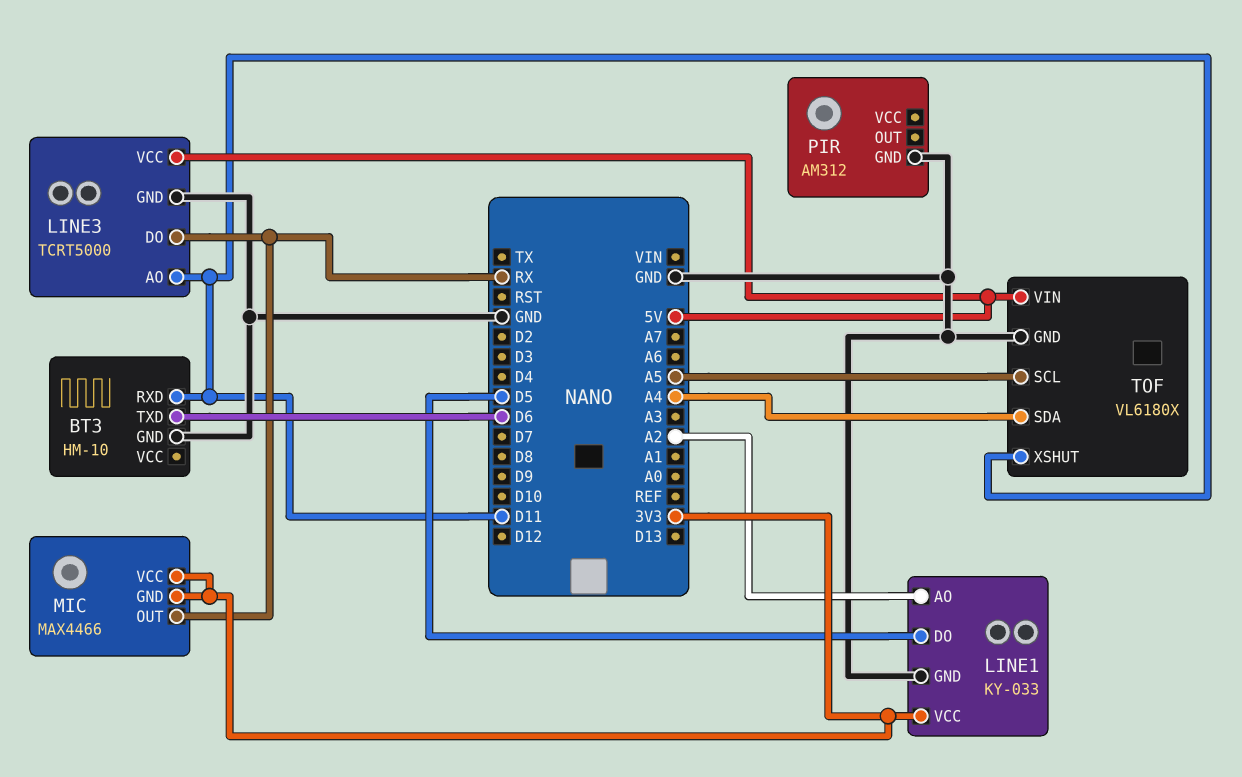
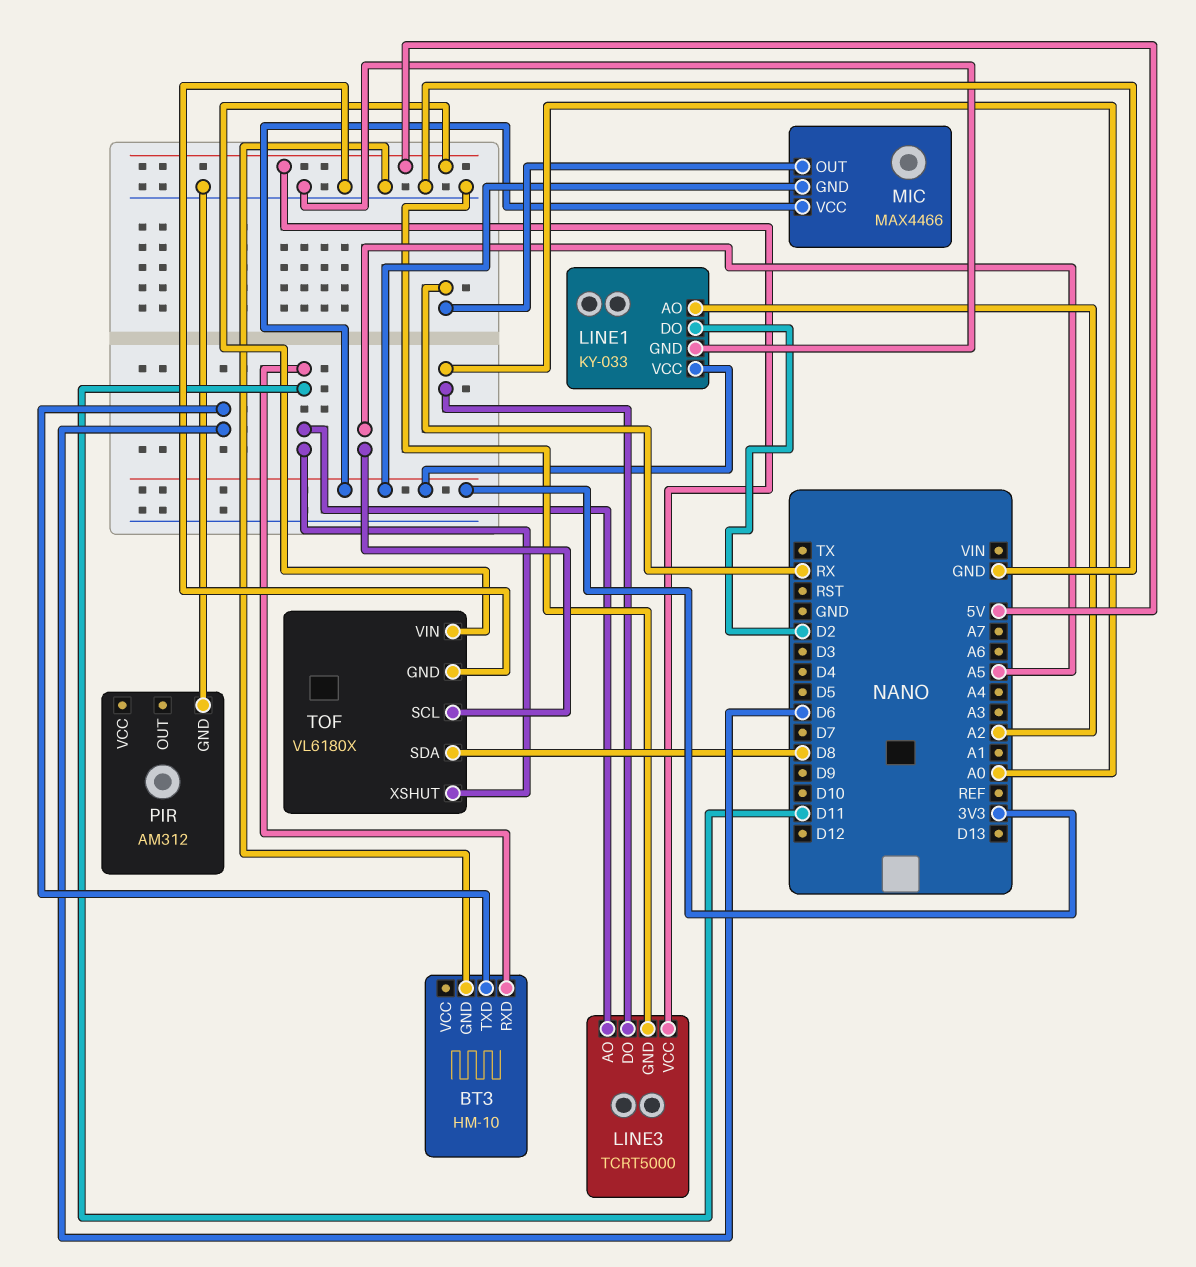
LINE1 pin DO: D5 -> D2
LINE3 pin DO: RX -> A0
TOF pin SDA: A4 -> D8

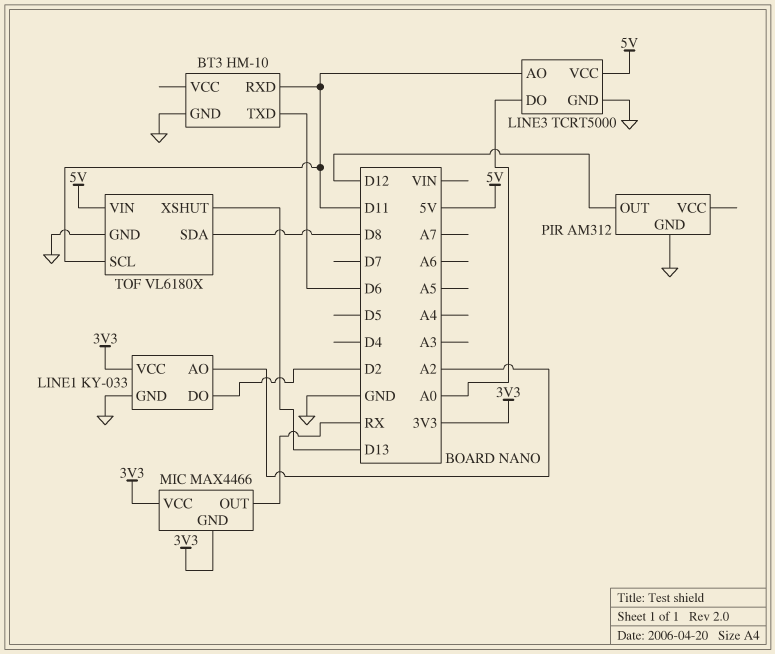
PIR pin OUT: none -> D12
TOF pin SCL: A5 -> D11
TOF pin XSHUT: D11 -> D13

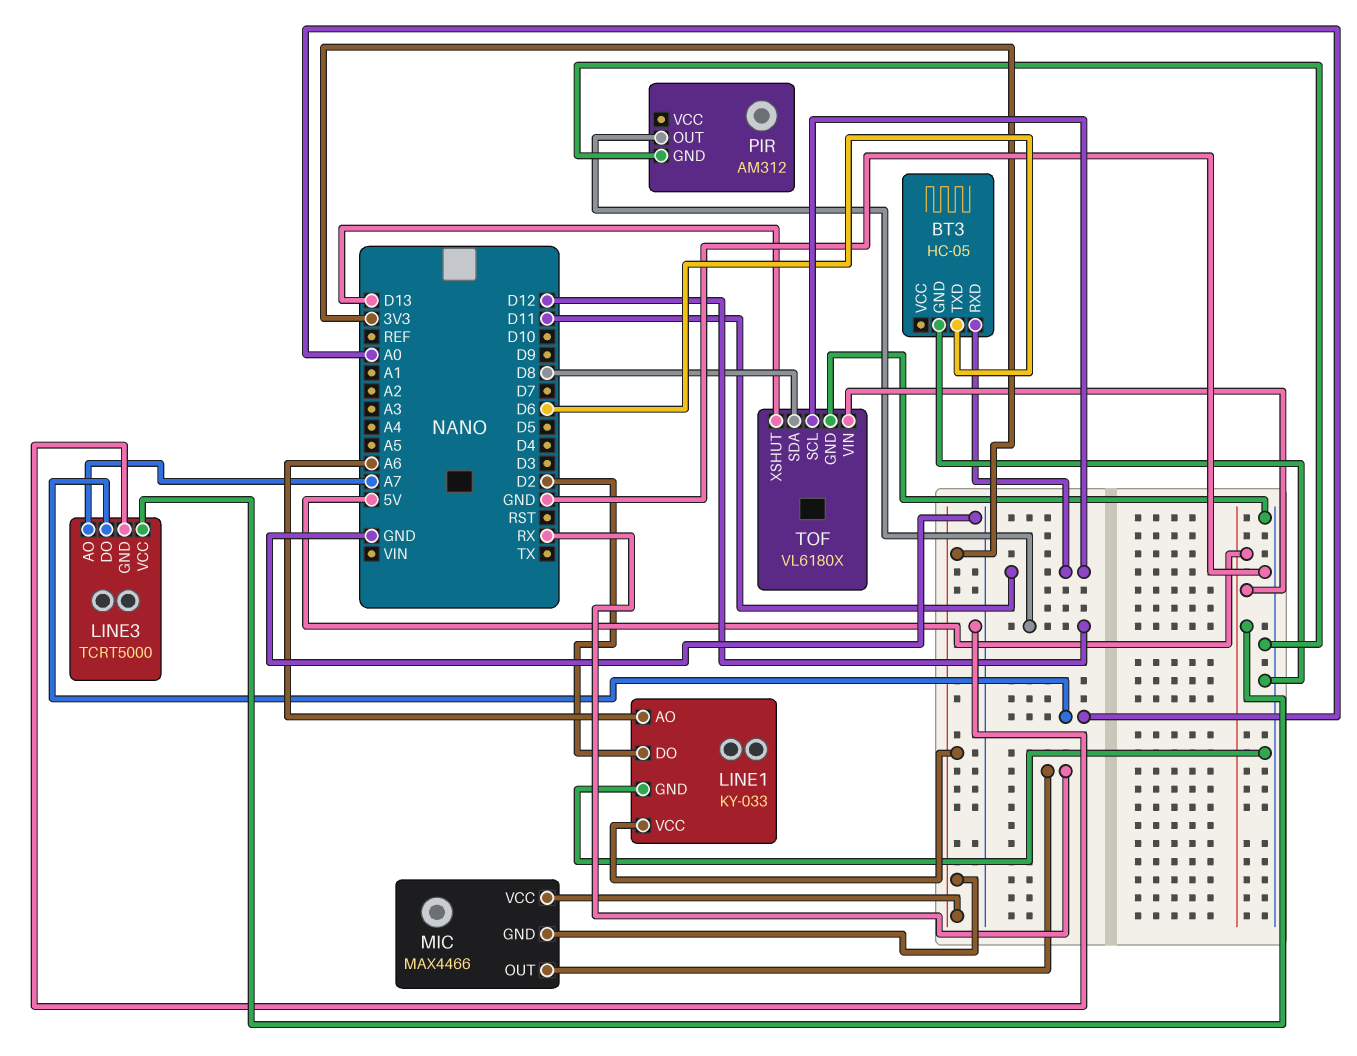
BT3: HM-10 -> HC-05
LINE1 pin AO: A2 -> A6
LINE3 pin AO: D11 -> A7

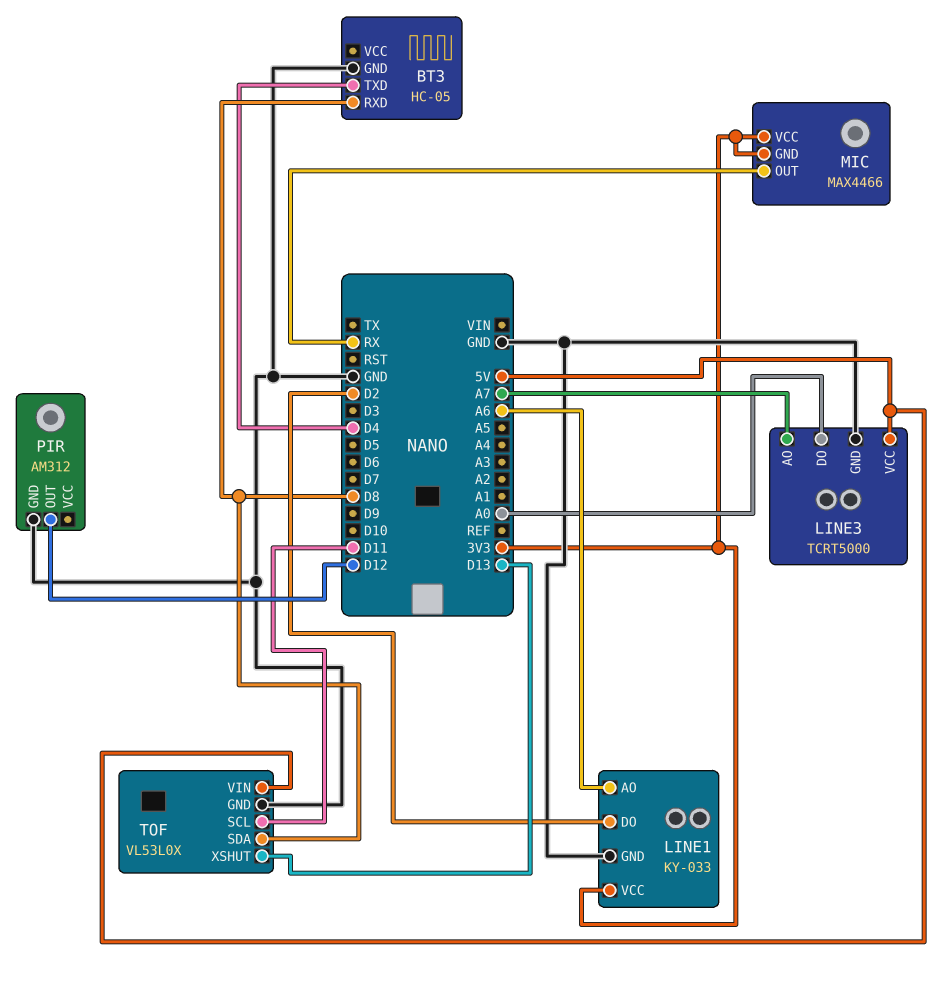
BT3 pin RXD: D11 -> D8
BT3 pin TXD: D6 -> D4
TOF: VL6180X -> VL53L0X

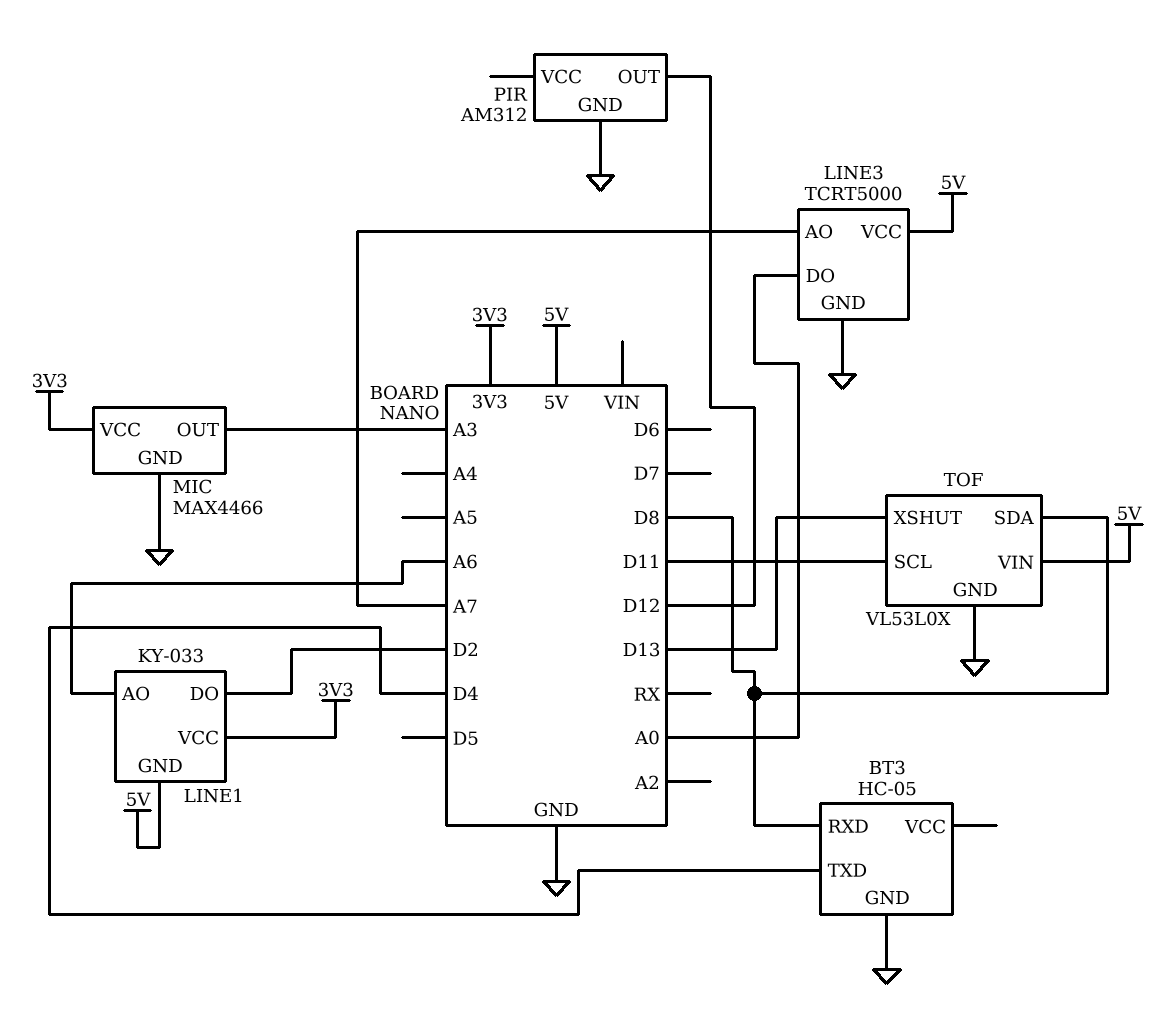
LINE1 pin GND: GND -> 5V
MIC pin GND: 3V3 -> GND
MIC pin OUT: RX -> A3

